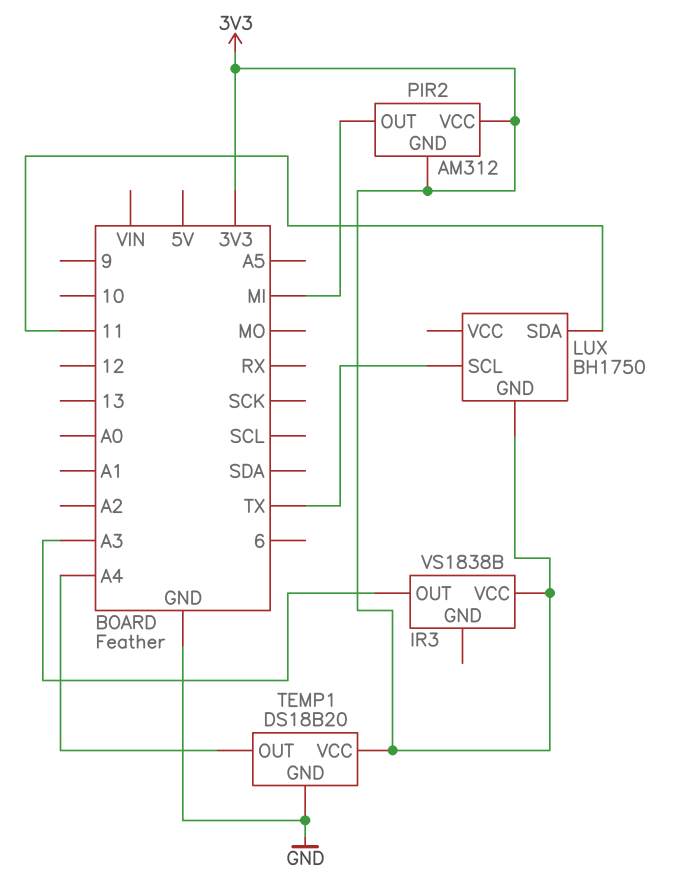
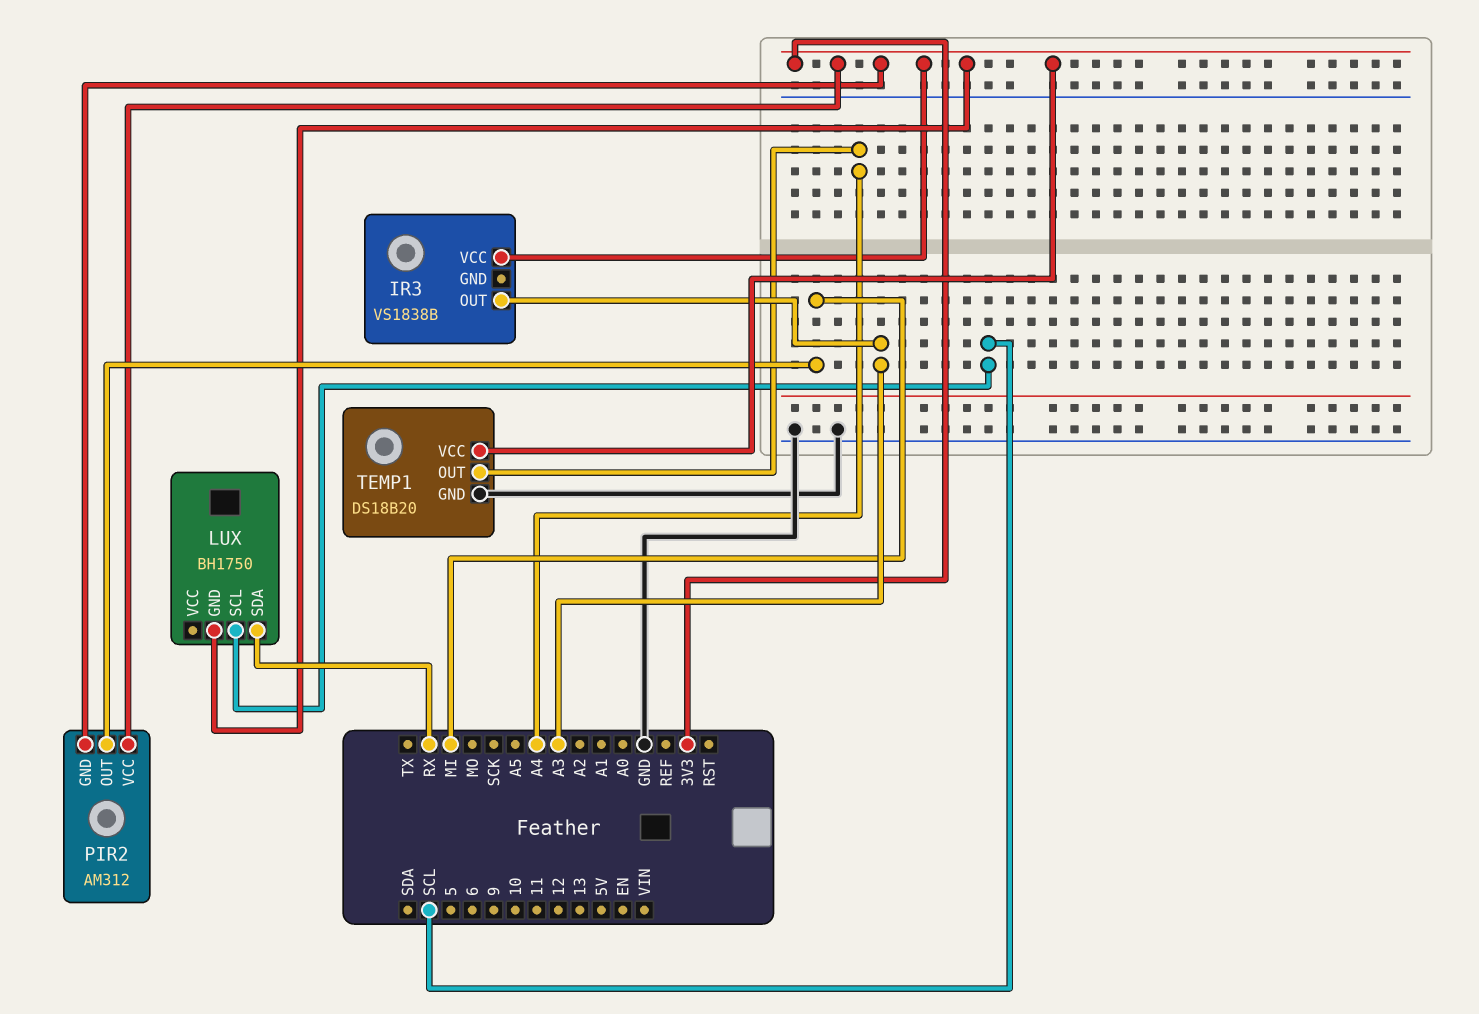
LUX pin SCL: TX -> SCL
LUX pin SDA: 11 -> RX

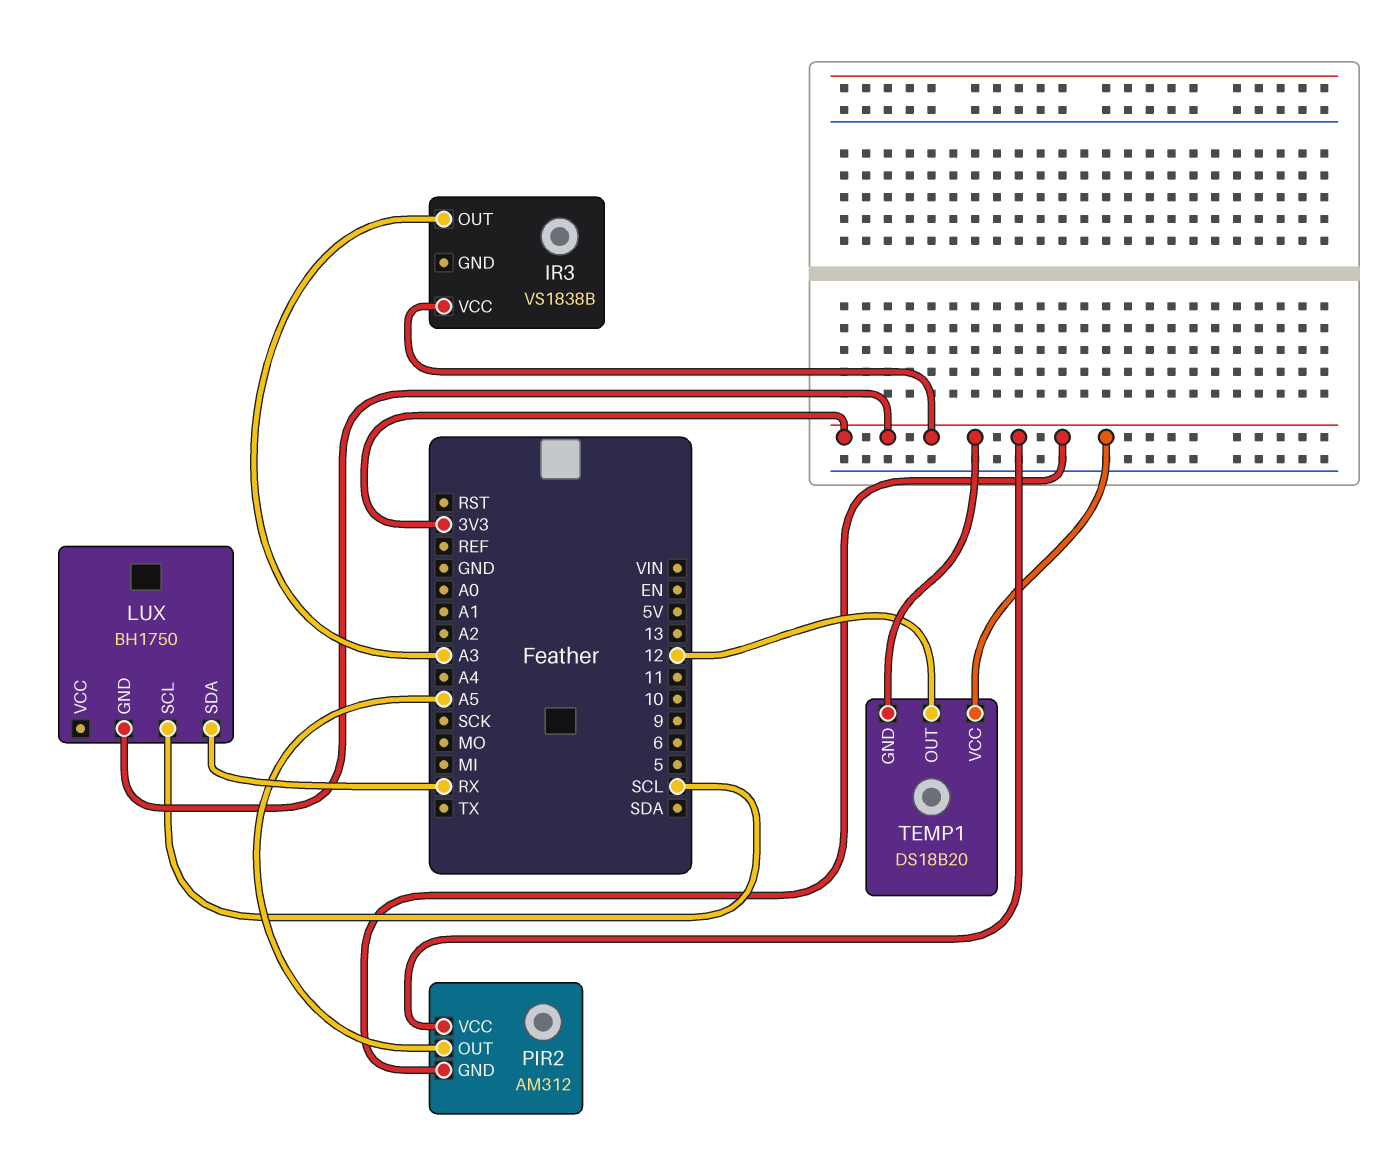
PIR2 pin OUT: MI -> A5
TEMP1 pin GND: GND -> 3V3
TEMP1 pin OUT: A4 -> 12

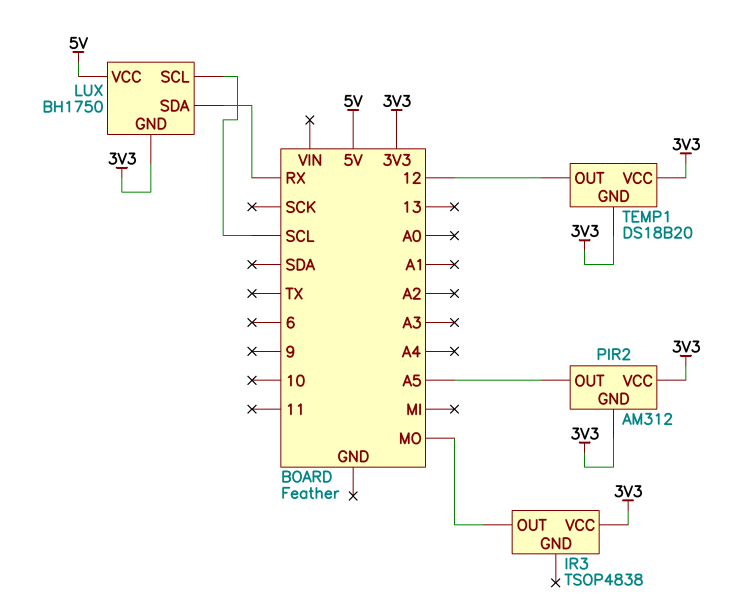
IR3: VS1838B -> TSOP4838
IR3 pin OUT: A3 -> MO
LUX pin VCC: none -> 5V

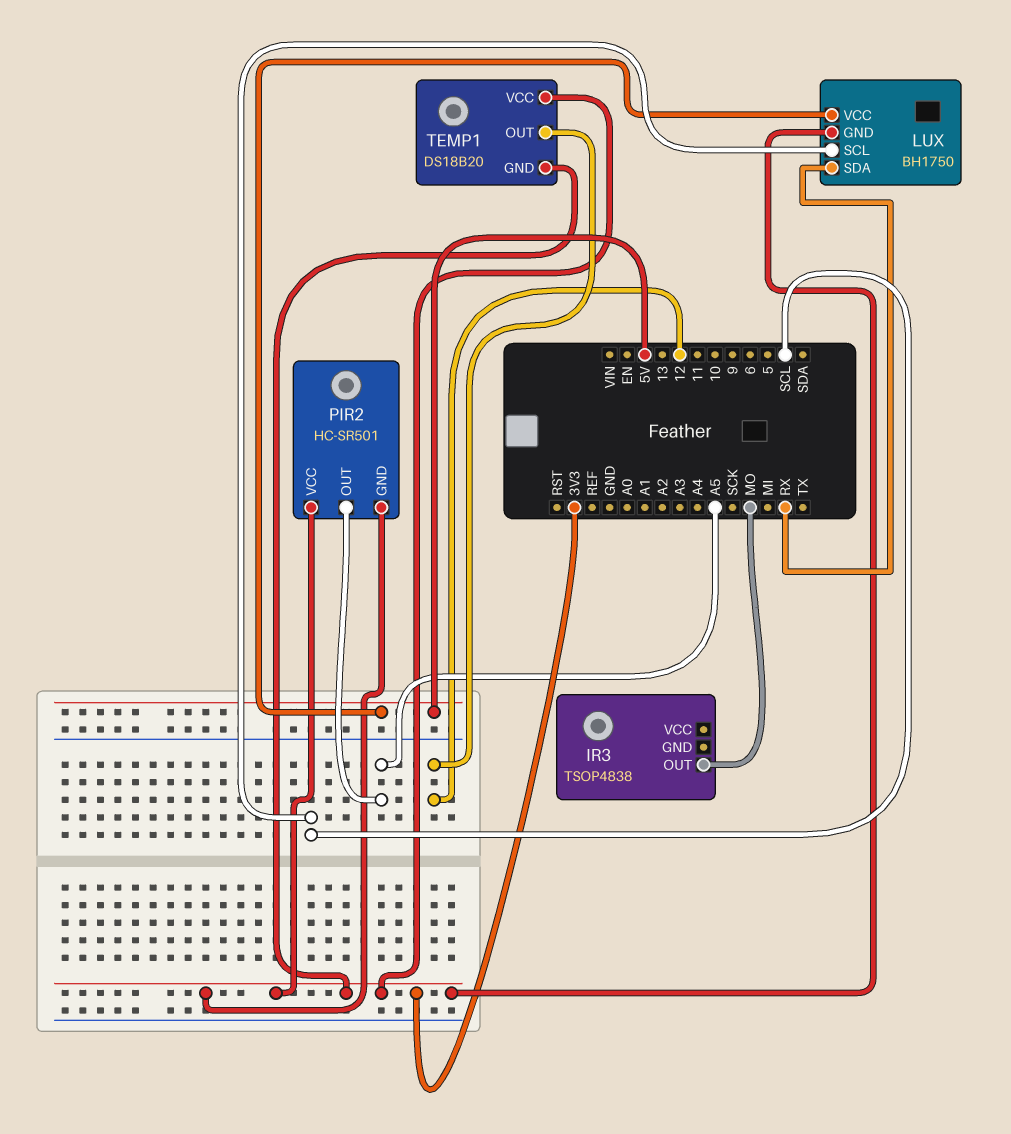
IR3 pin VCC: 3V3 -> none
PIR2: AM312 -> HC-SR501

